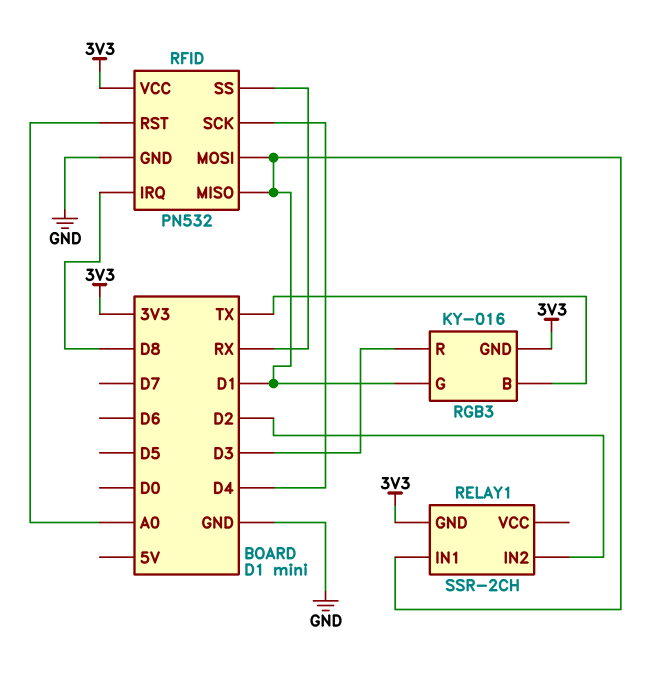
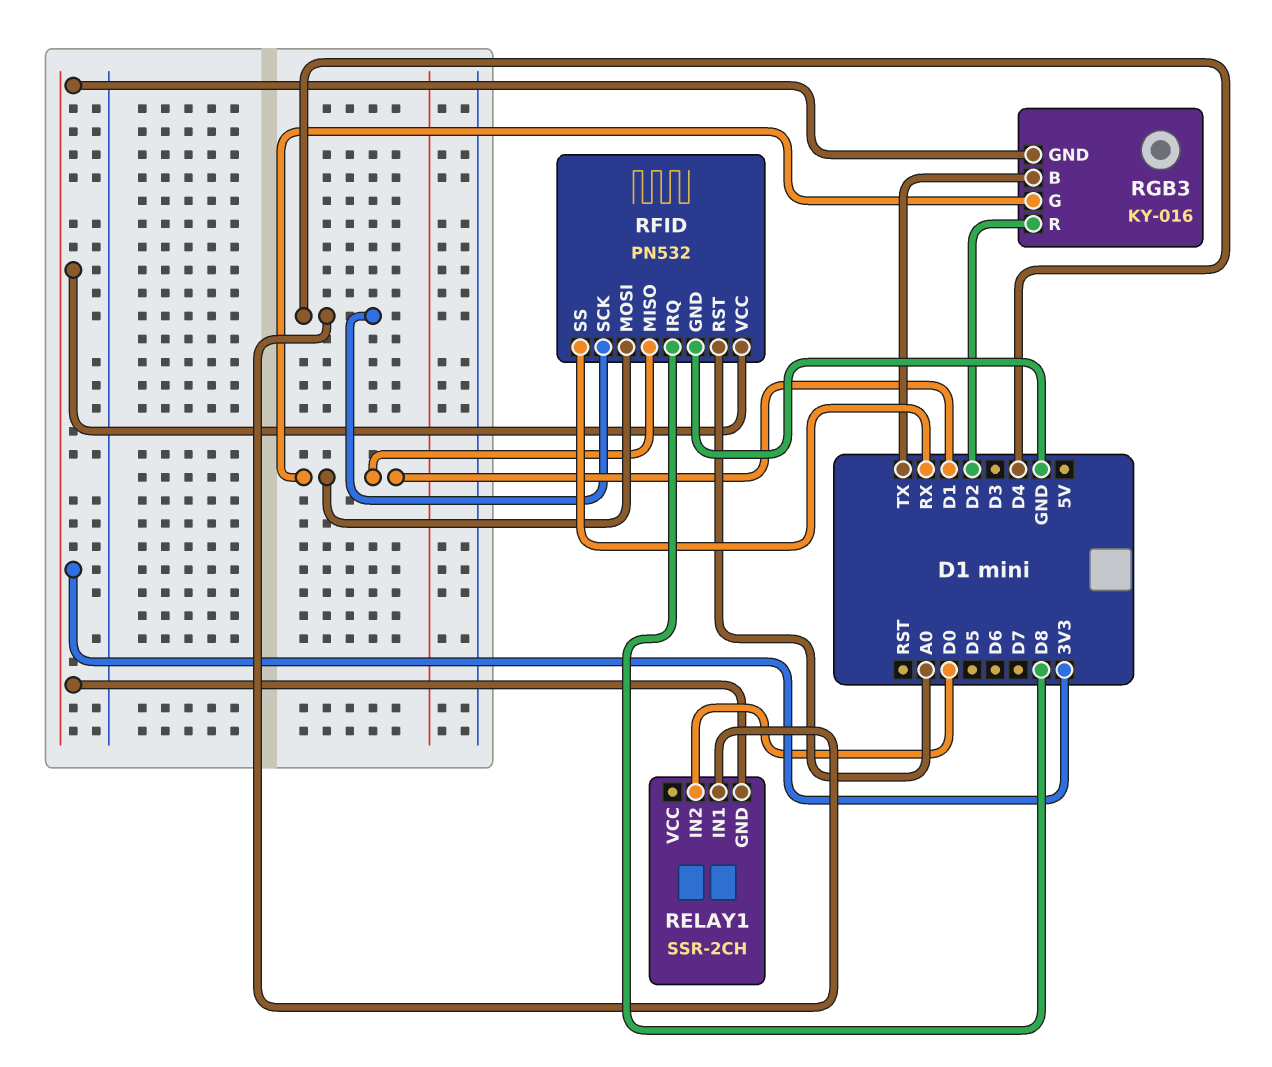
RELAY1 pin IN1: D1 -> D4
RELAY1 pin IN2: D2 -> D0
RGB3 pin R: D3 -> D2

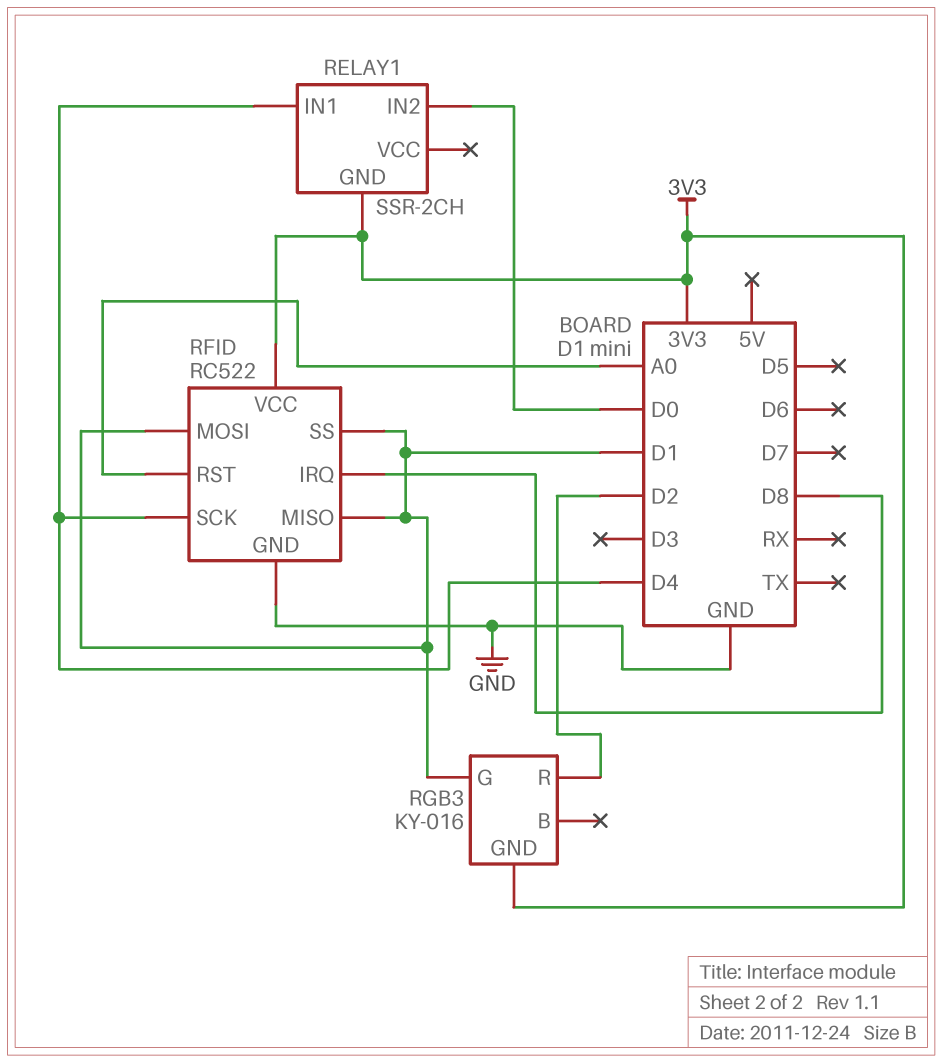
RFID: PN532 -> RC522
RFID pin SS: RX -> D1
RGB3 pin B: TX -> none

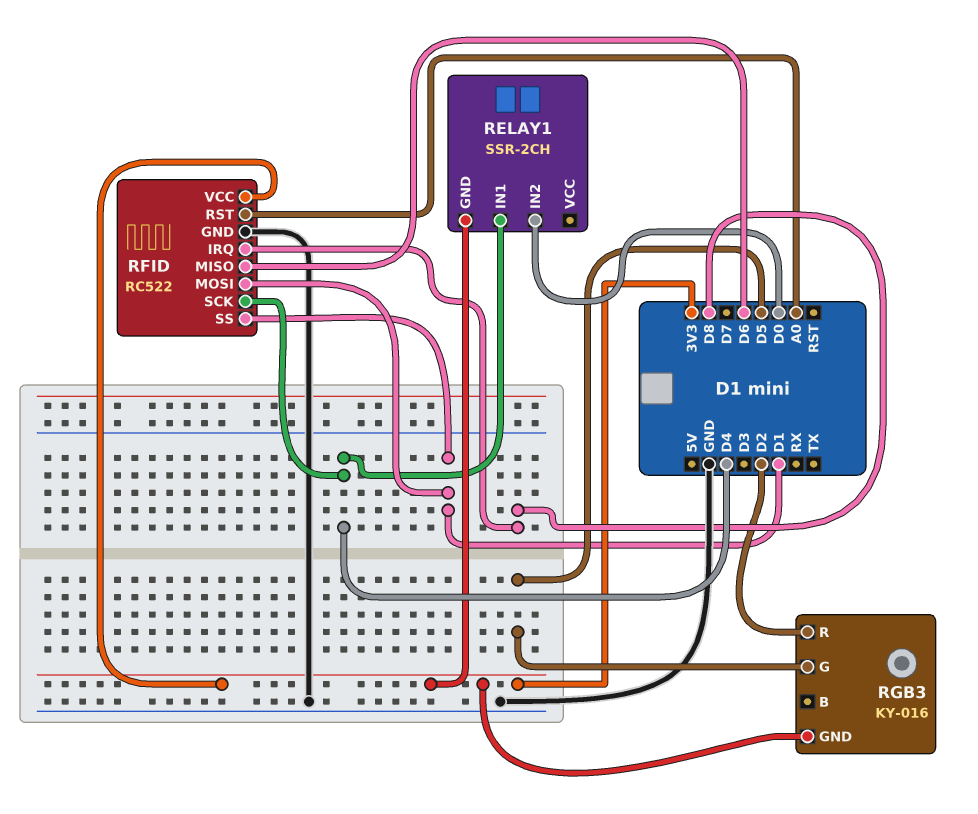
RFID pin MISO: D1 -> D6
RGB3 pin G: D1 -> D5

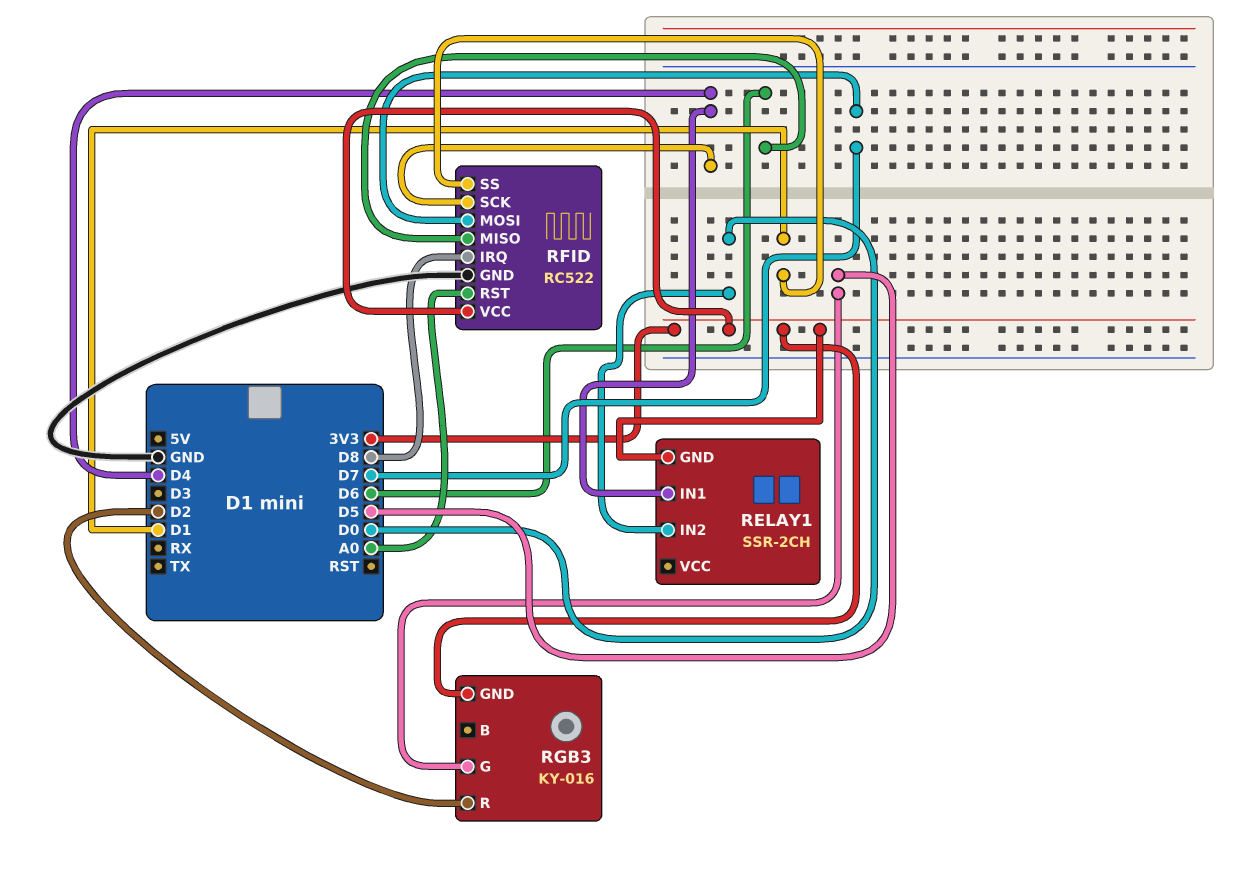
RFID pin MOSI: D1 -> D7

